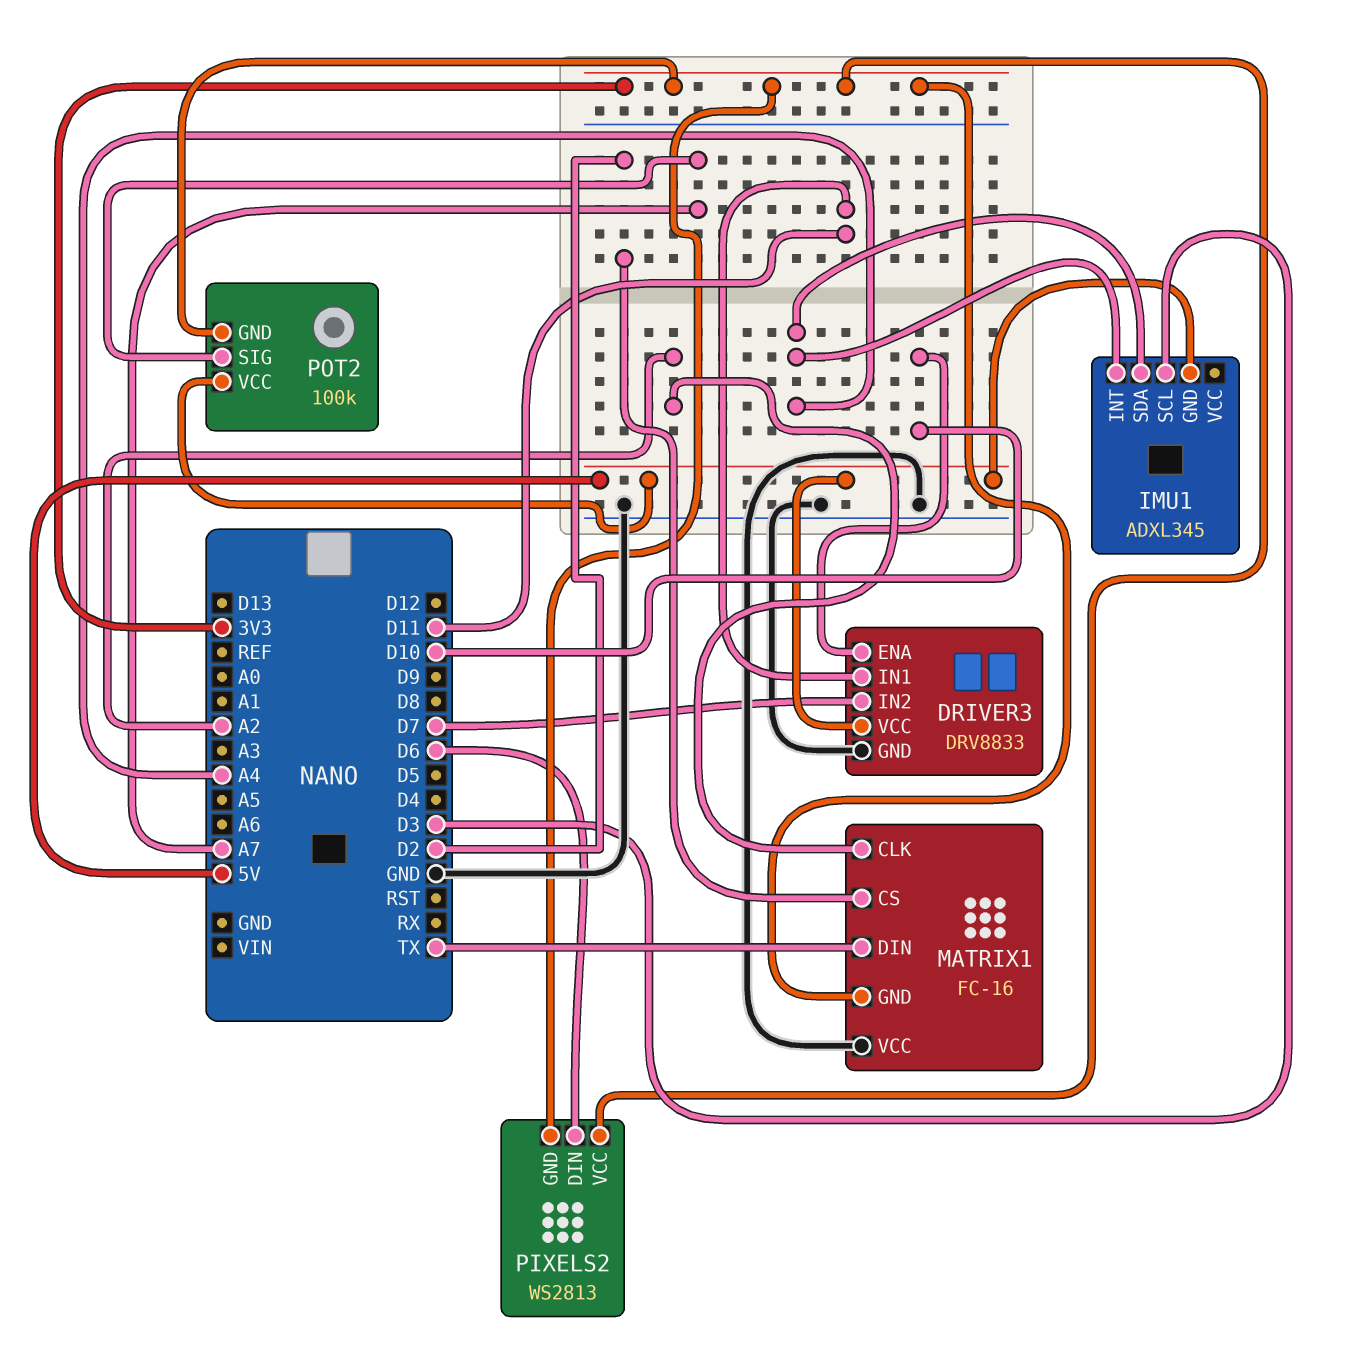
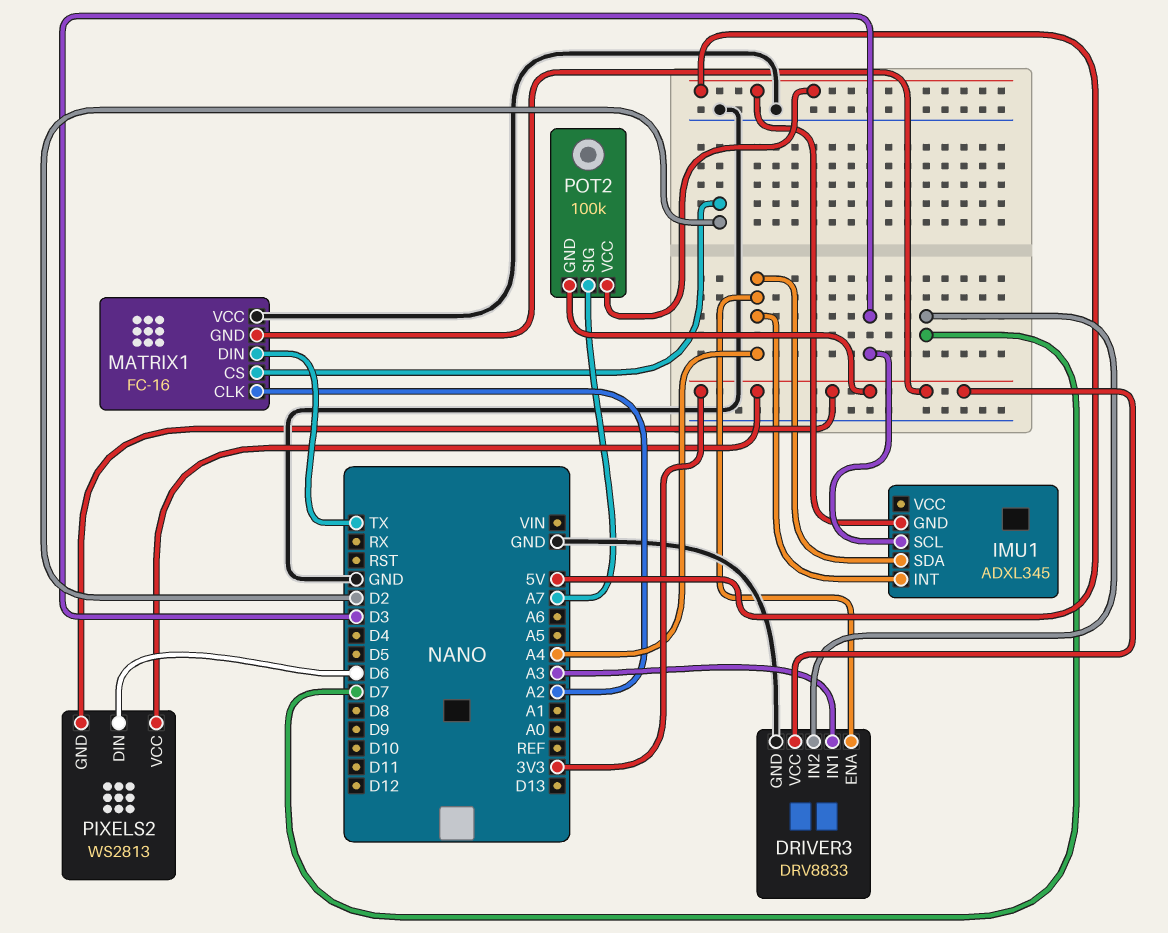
DRIVER3 pin ENA: D10 -> A4
DRIVER3 pin IN1: D11 -> A3
DRIVER3 pin VCC: 5V -> 3V3

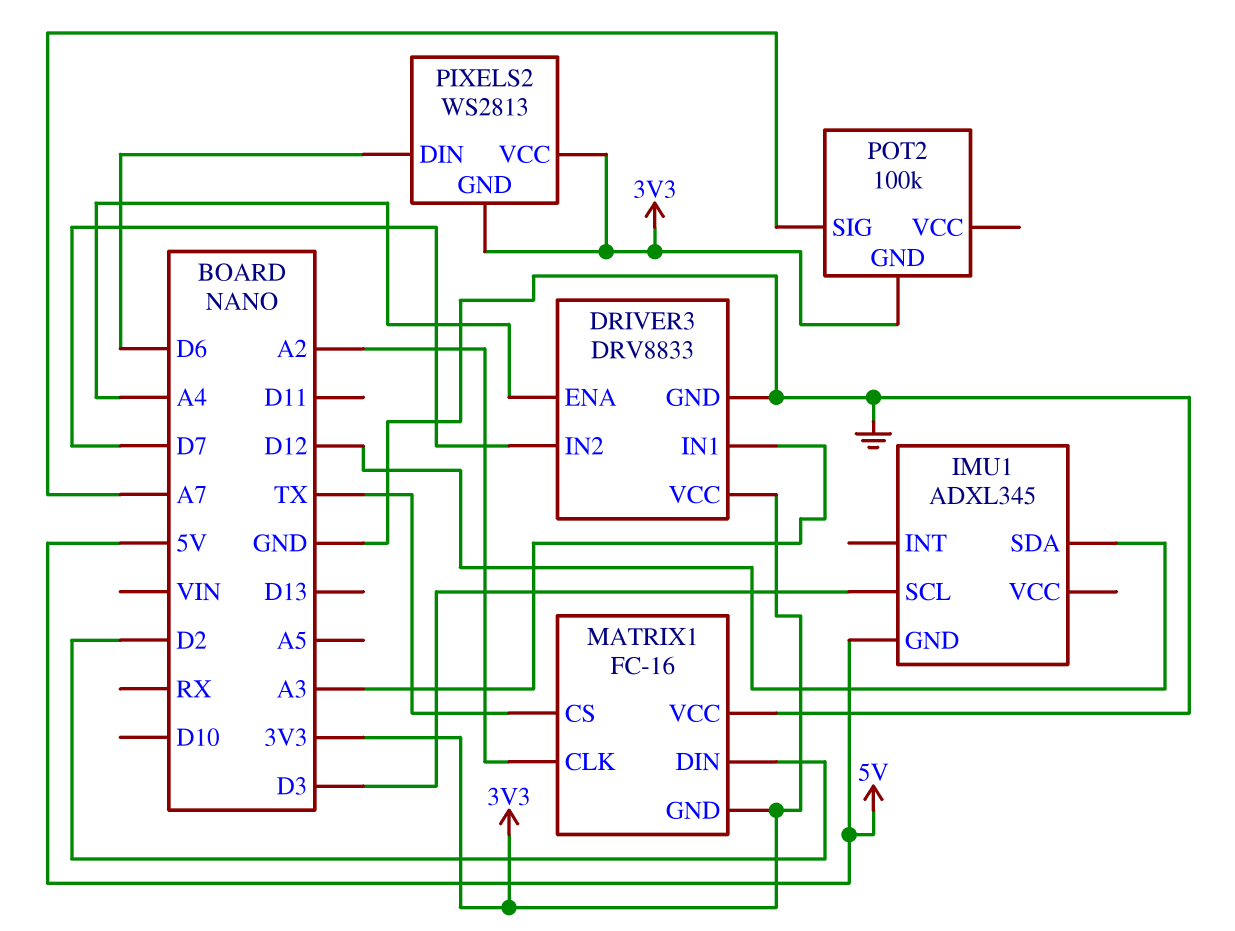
IMU1 pin INT: A4 -> none
IMU1 pin SDA: A4 -> D12
MATRIX1 pin CS: D2 -> TX
MATRIX1 pin DIN: TX -> D2
POT2 pin VCC: 5V -> none

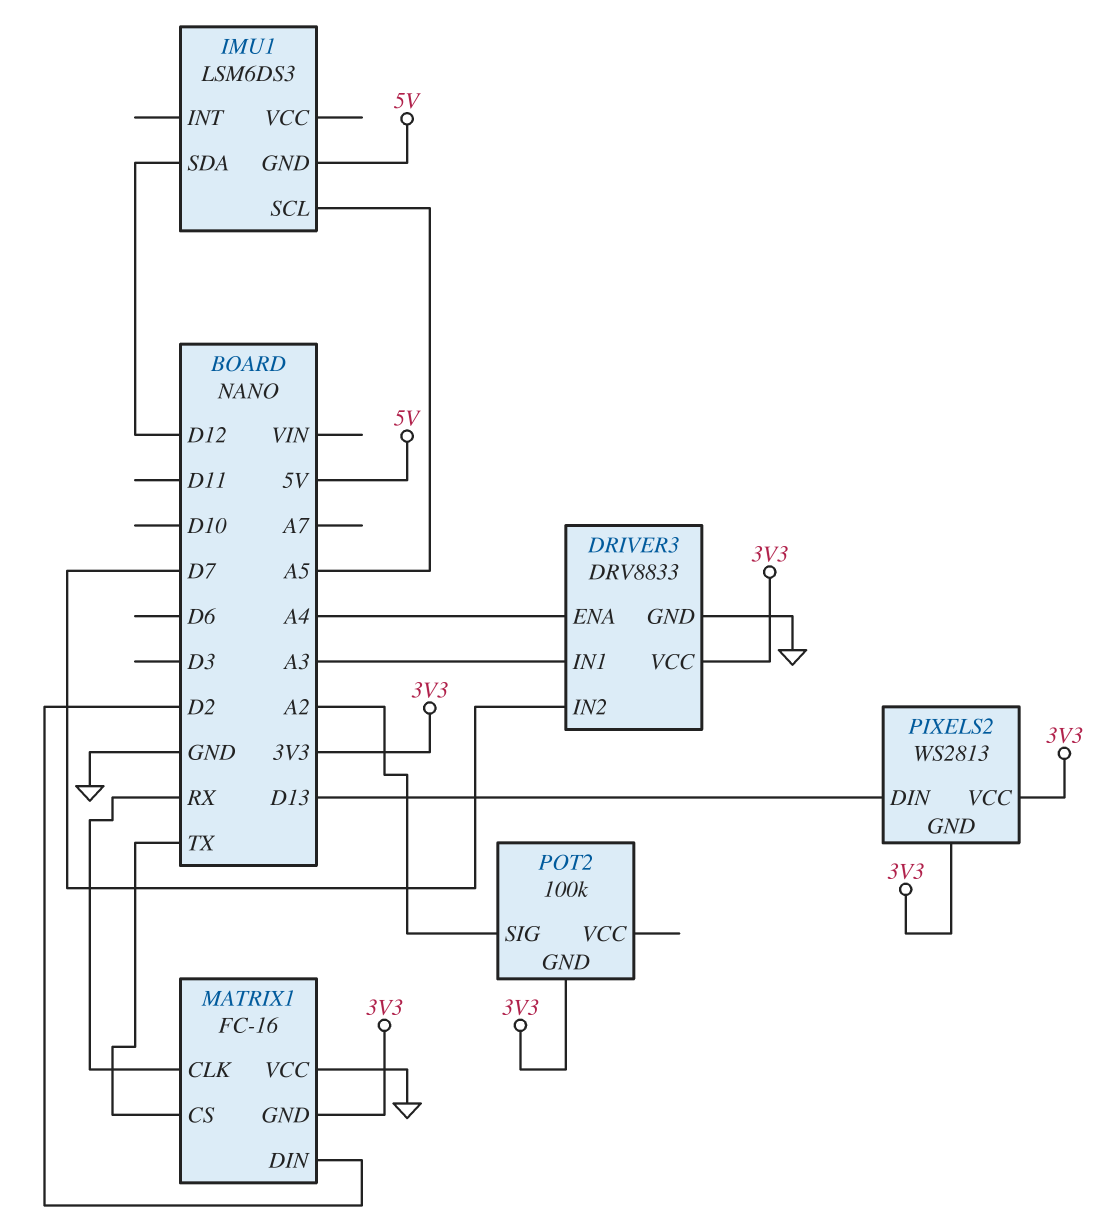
IMU1: ADXL345 -> LSM6DS3
IMU1 pin SCL: D3 -> A5
MATRIX1 pin CLK: A2 -> RX
PIXELS2 pin DIN: D6 -> D13
POT2 pin SIG: A7 -> A2

